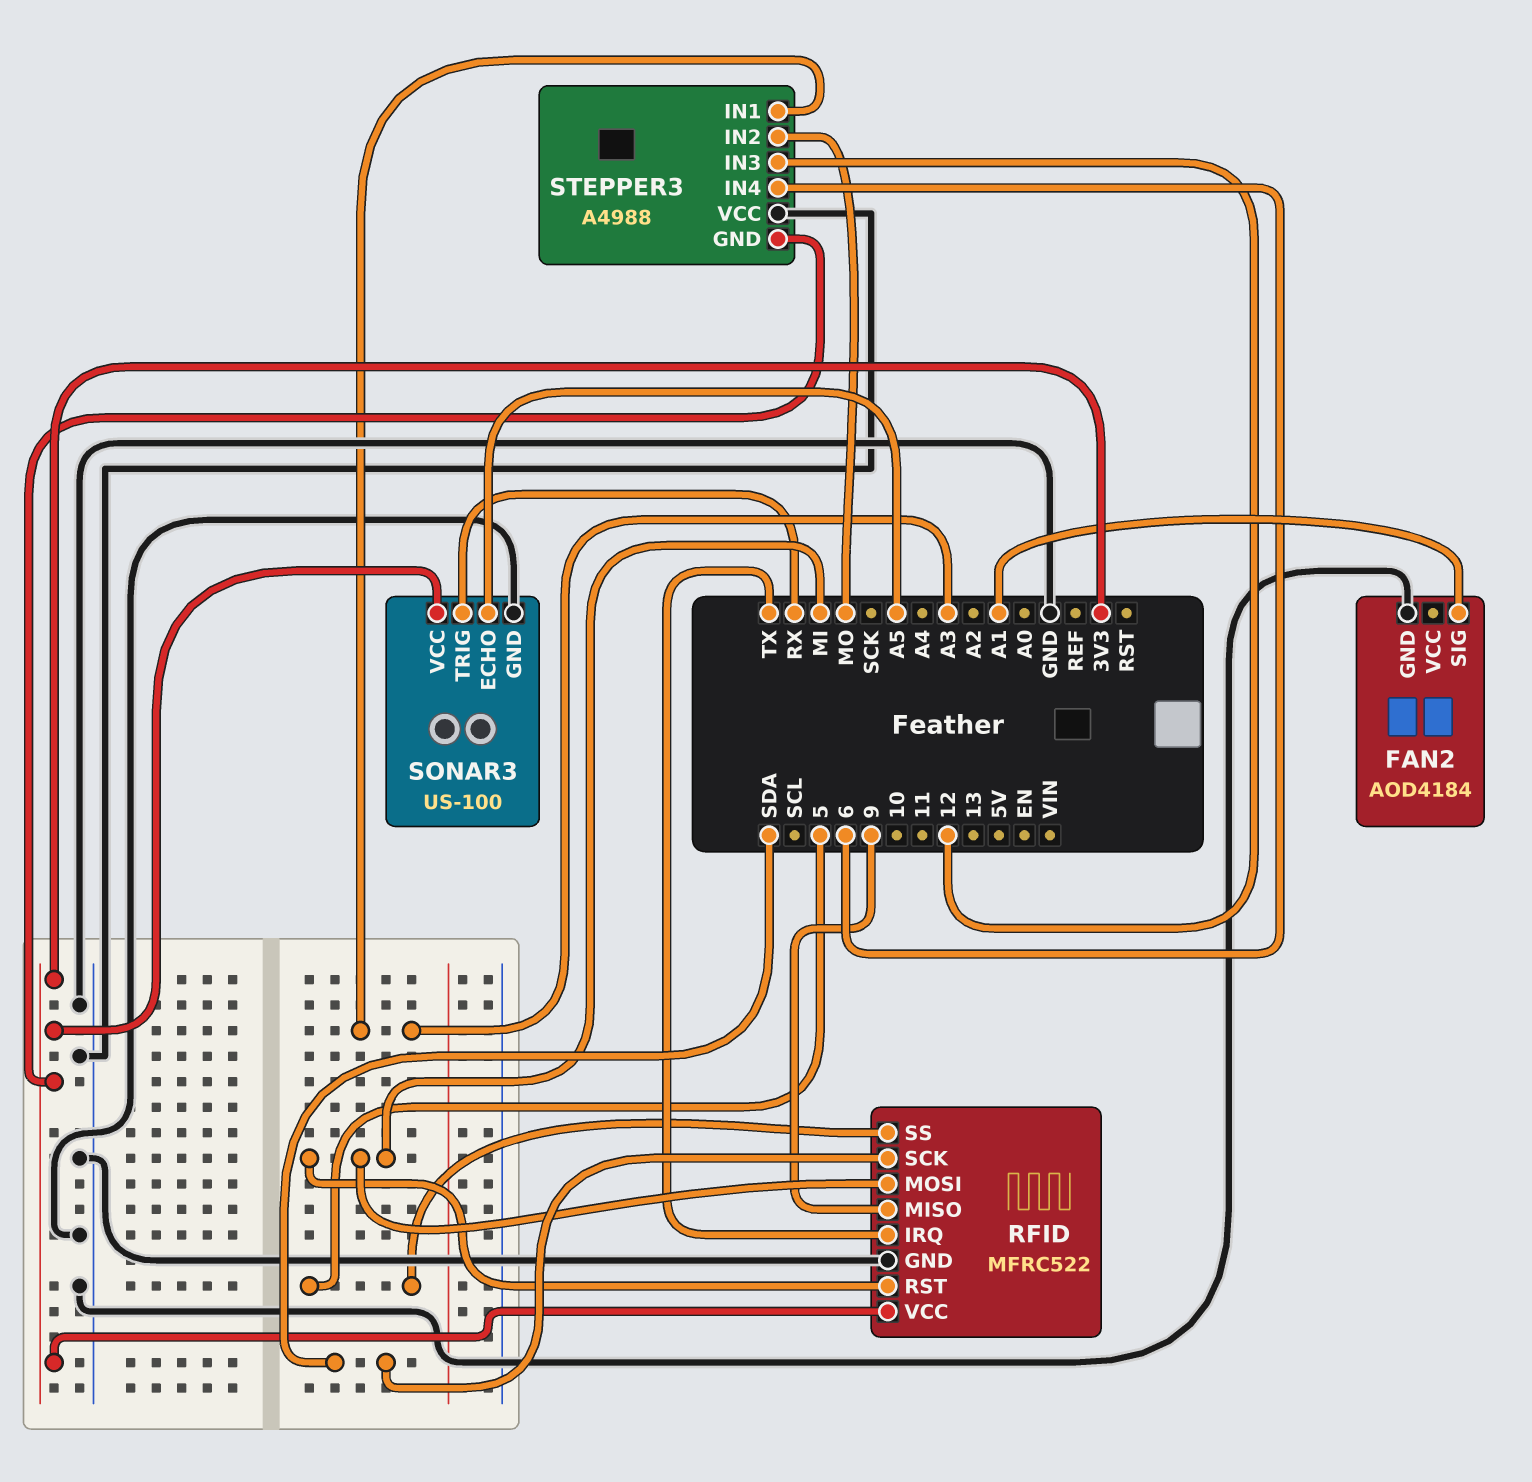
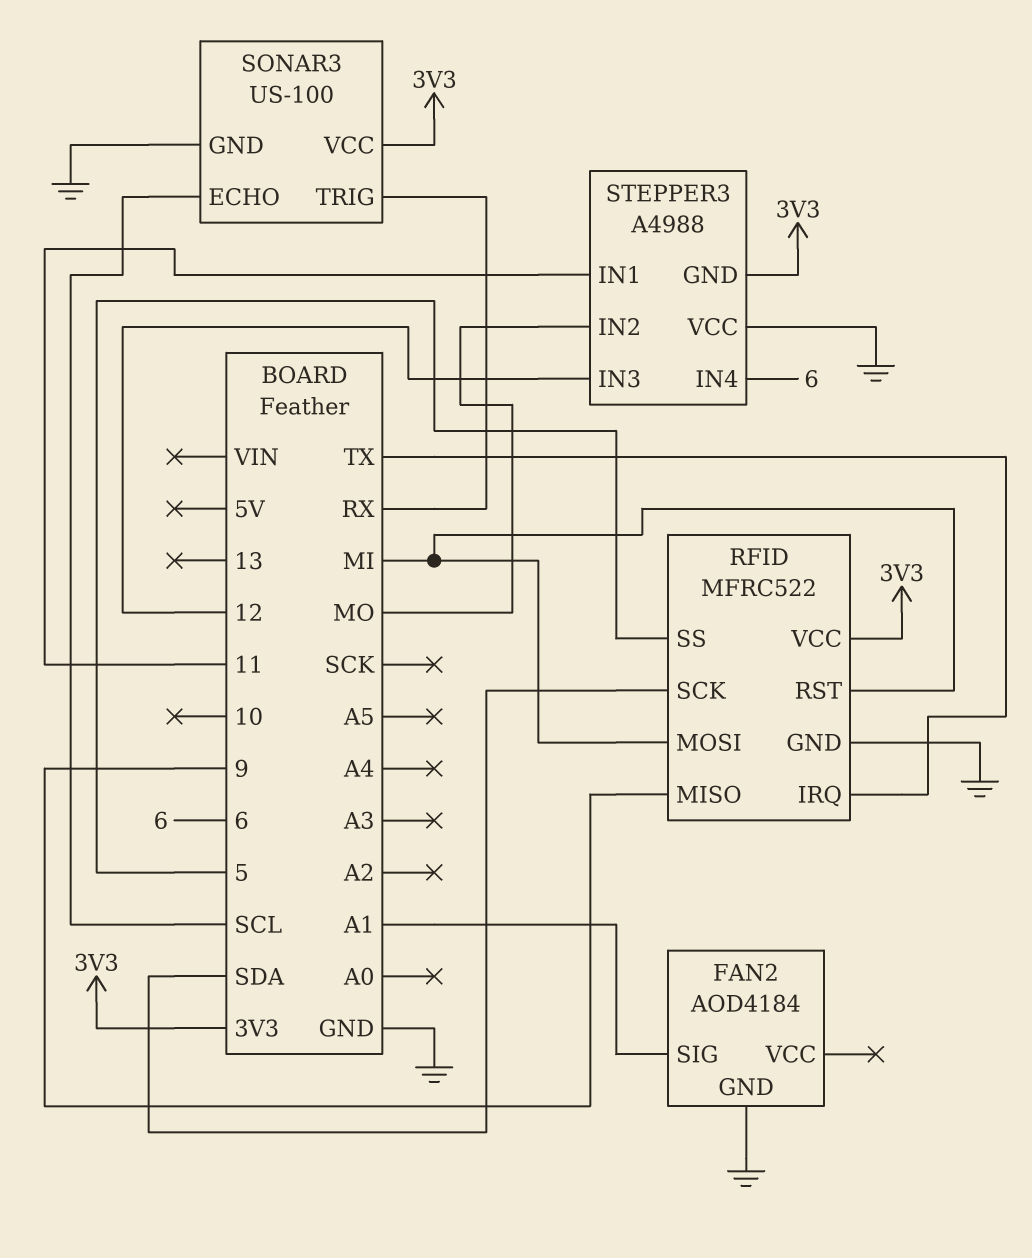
SONAR3 pin ECHO: A5 -> SCL
STEPPER3 pin IN1: A3 -> 11

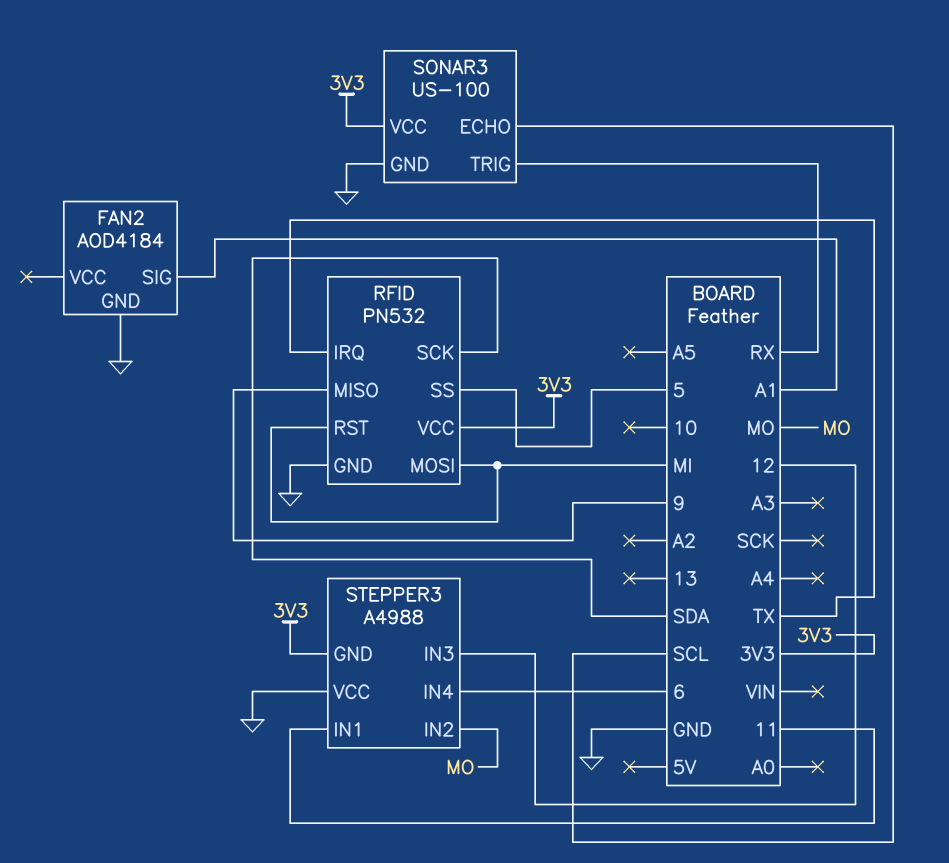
RFID: MFRC522 -> PN532

